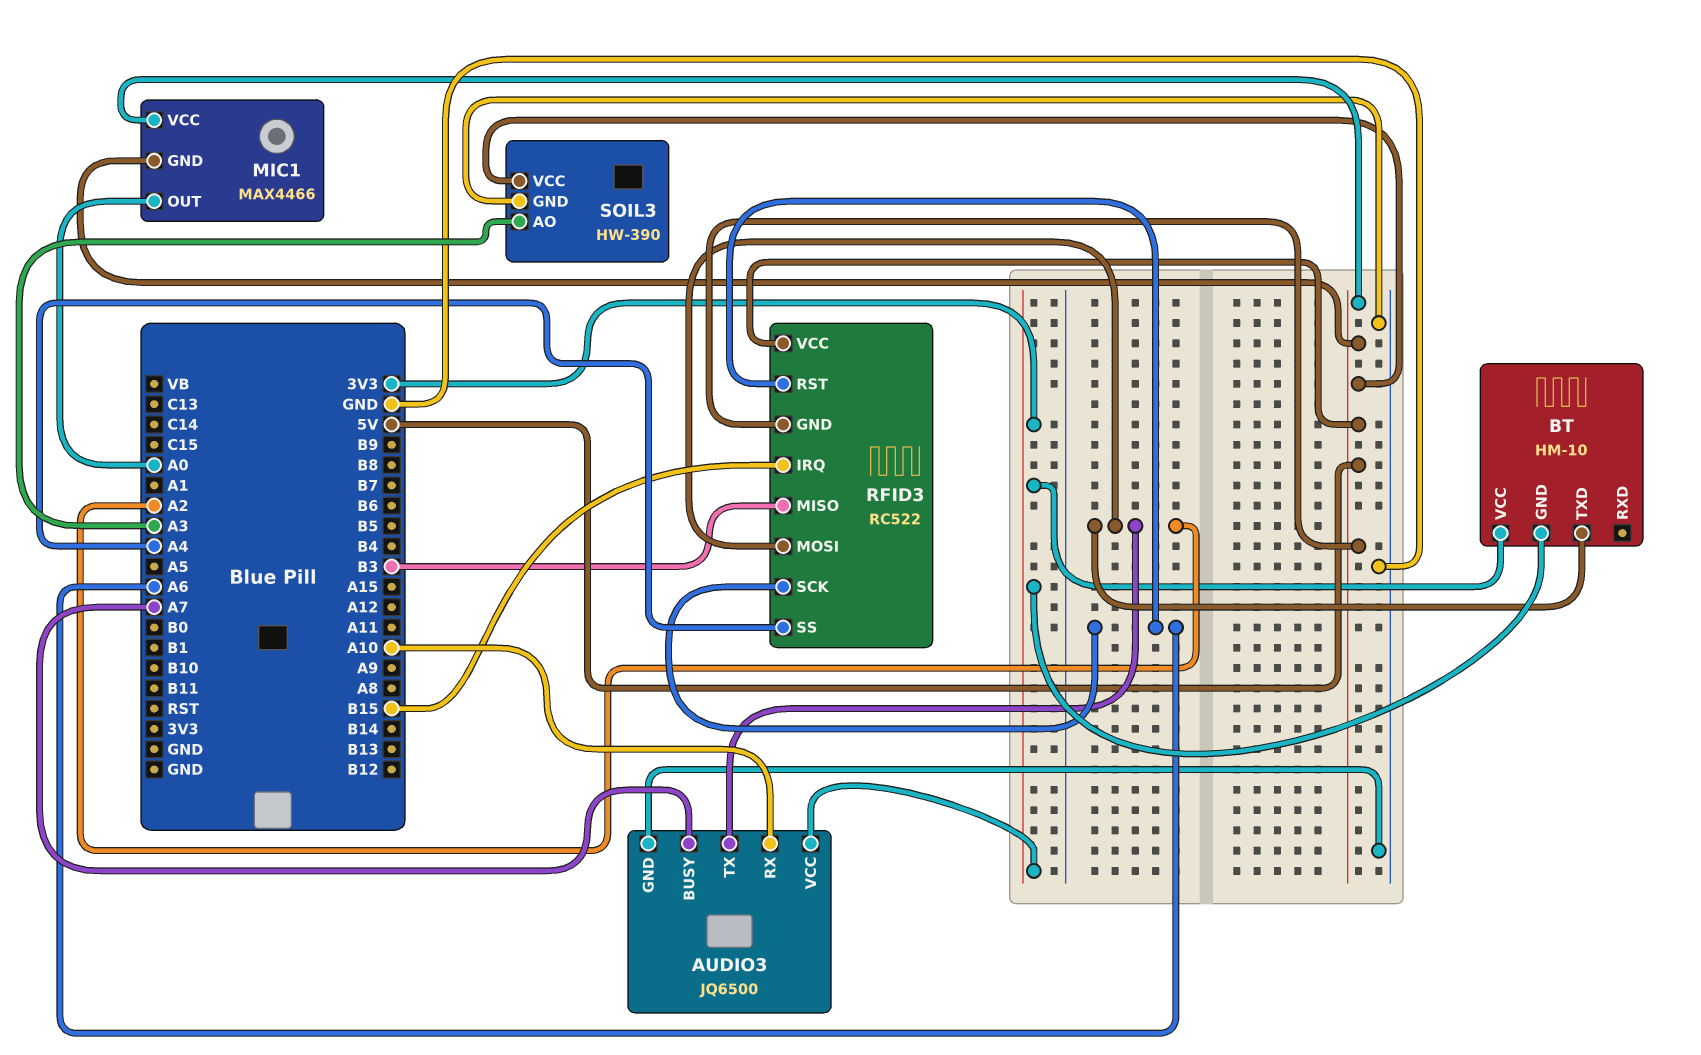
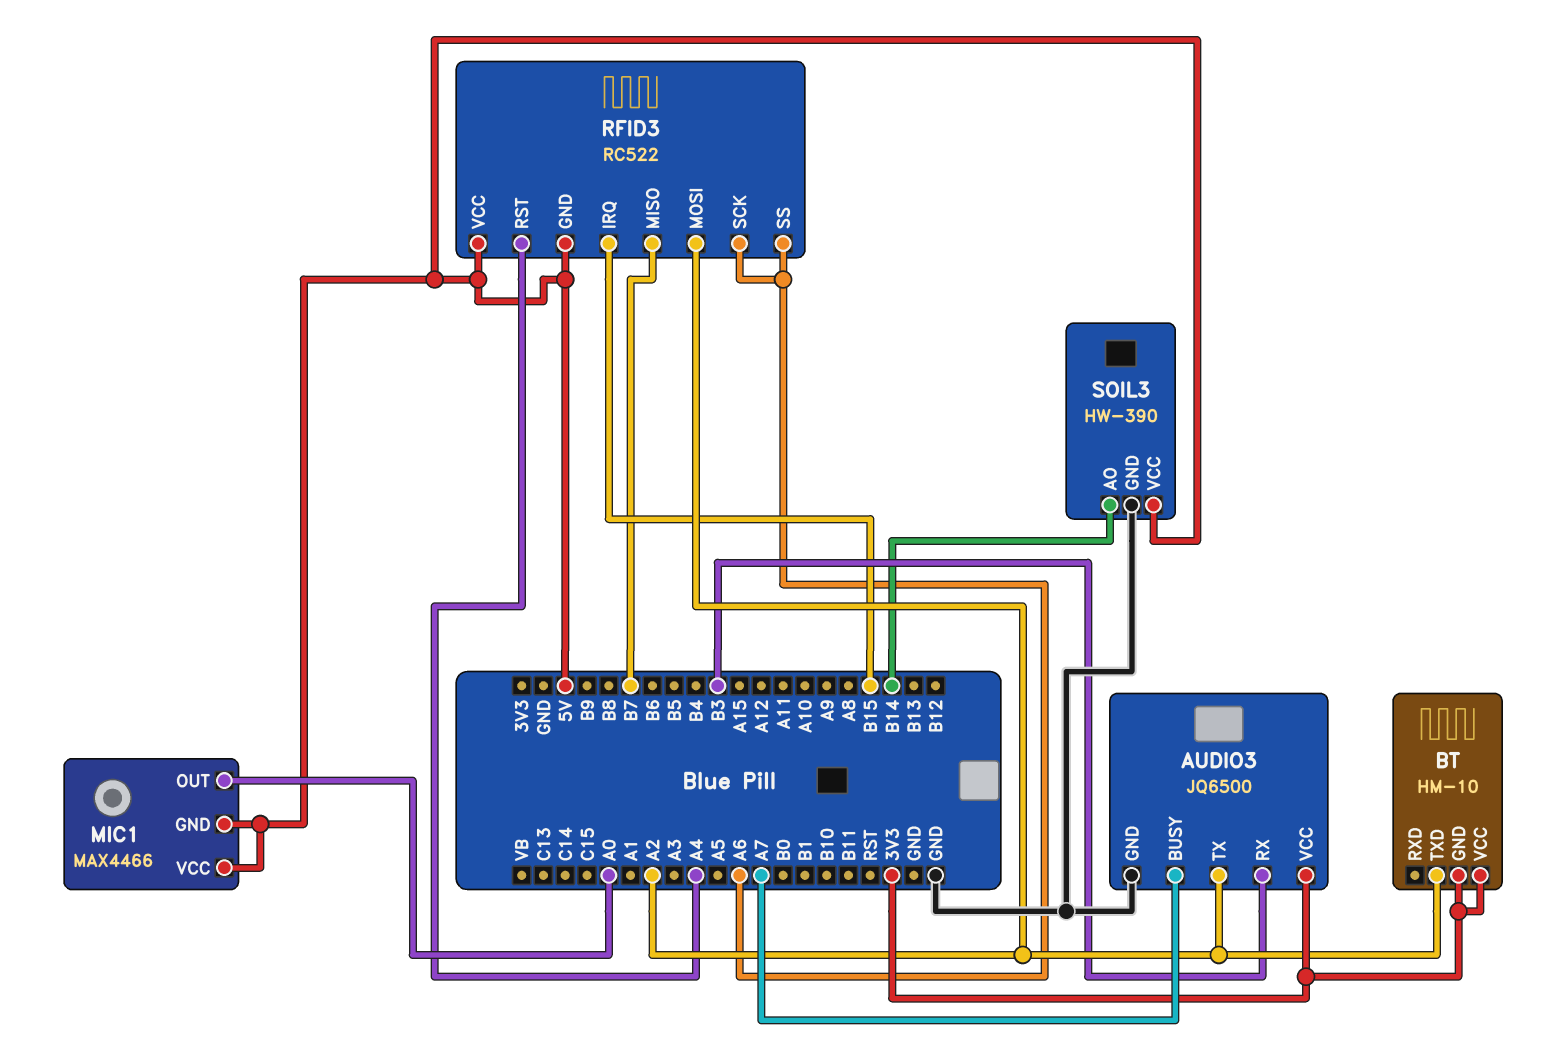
AUDIO3 pin RX: A10 -> B3
RFID3 pin MISO: B3 -> B7
RFID3 pin RST: A6 -> A4
RFID3 pin SS: A4 -> A6
SOIL3 pin AO: A3 -> B14

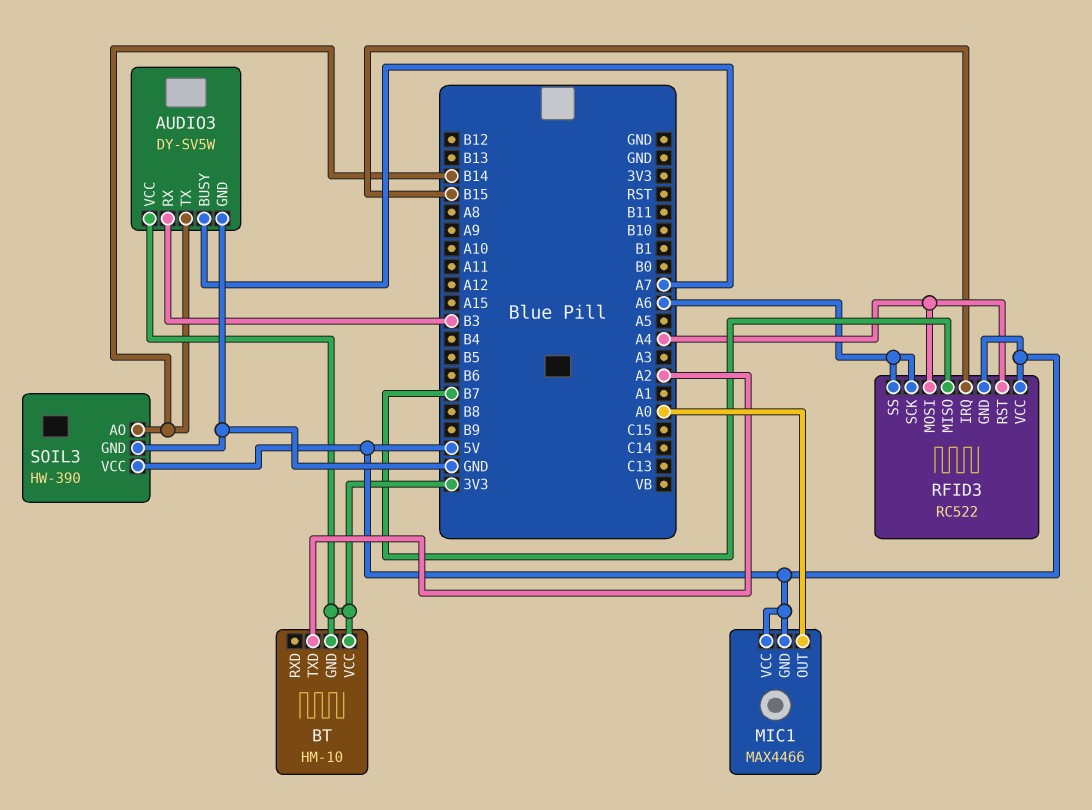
AUDIO3: JQ6500 -> DY-SV5W
AUDIO3 pin TX: A2 -> B14
RFID3 pin MOSI: A2 -> A4

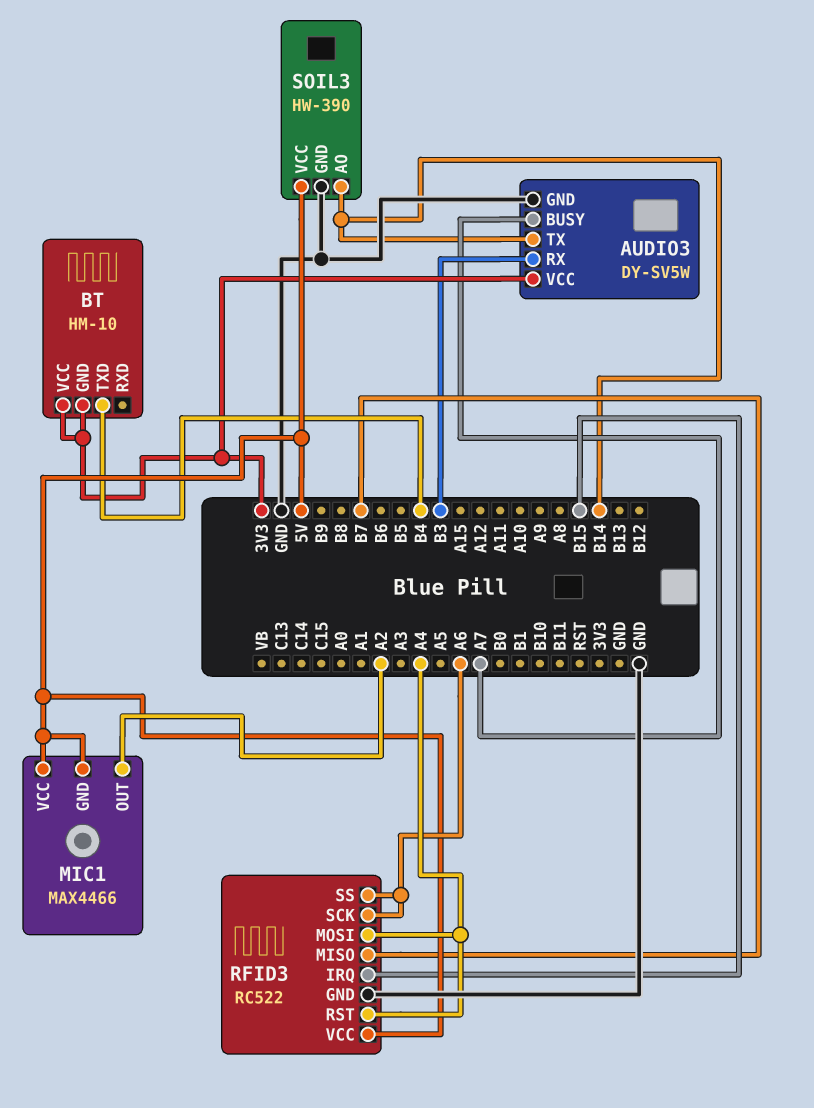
BT pin TXD: A2 -> B4
MIC1 pin OUT: A0 -> A2
RFID3 pin GND: 5V -> GND

